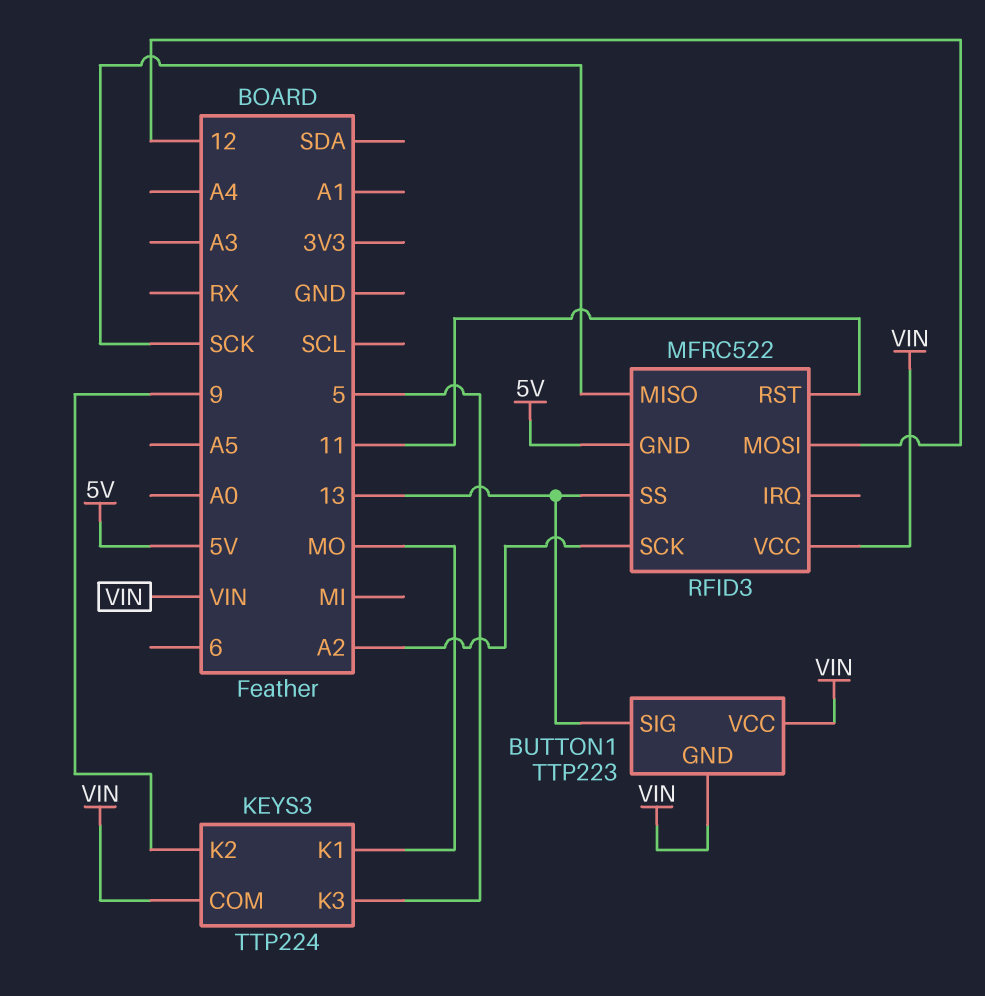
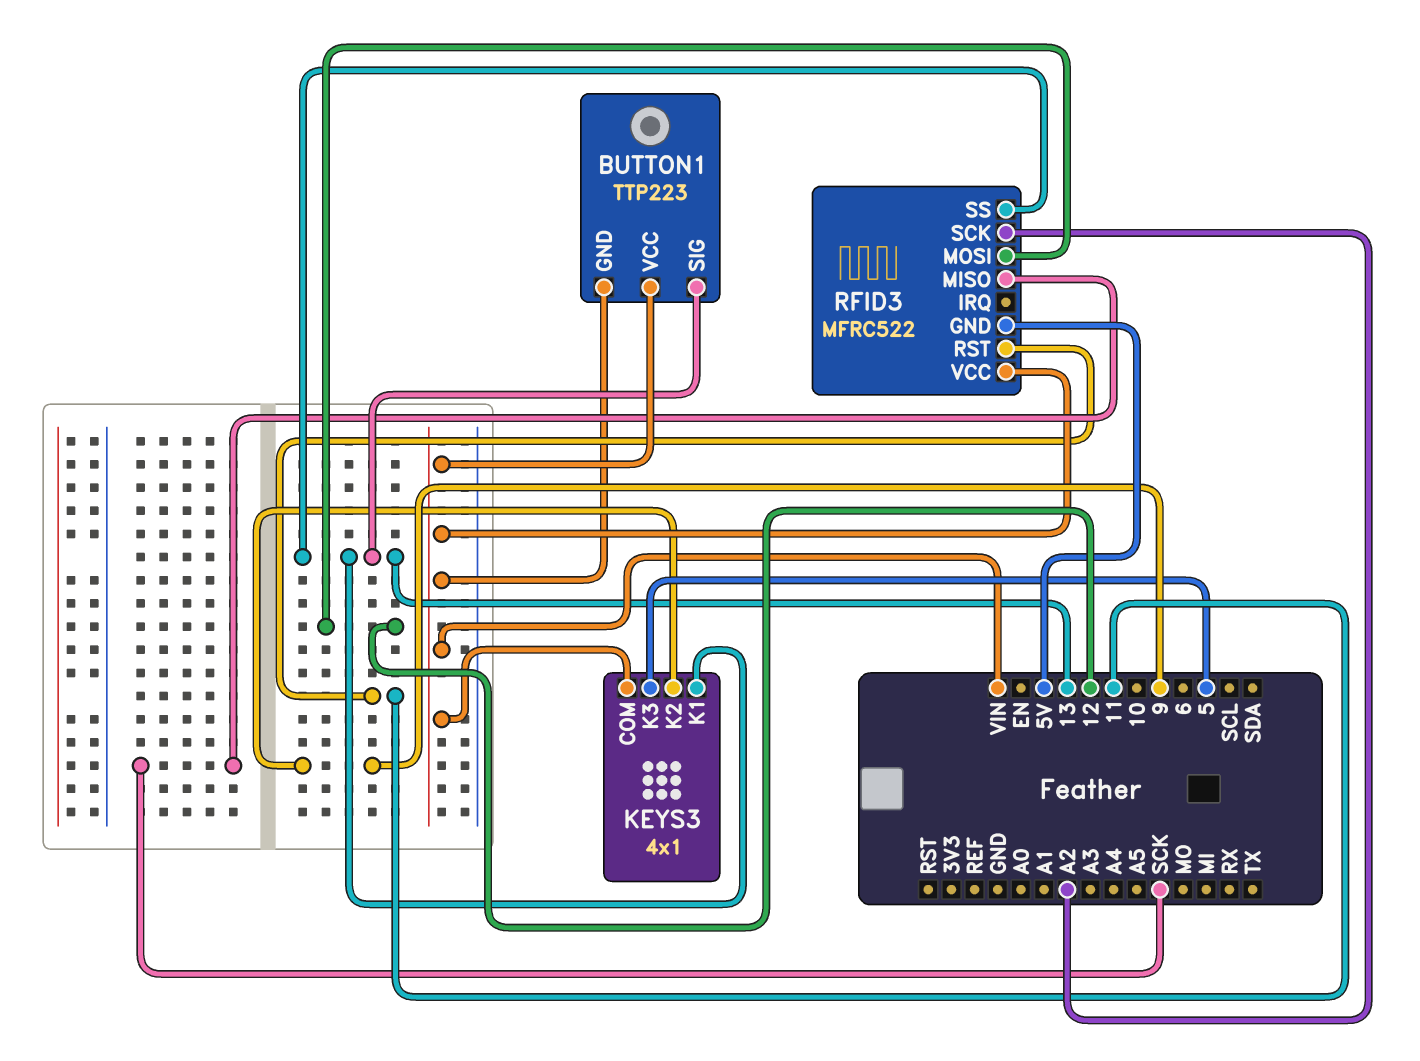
KEYS3: TTP224 -> 4x1
KEYS3 pin K1: MO -> 13

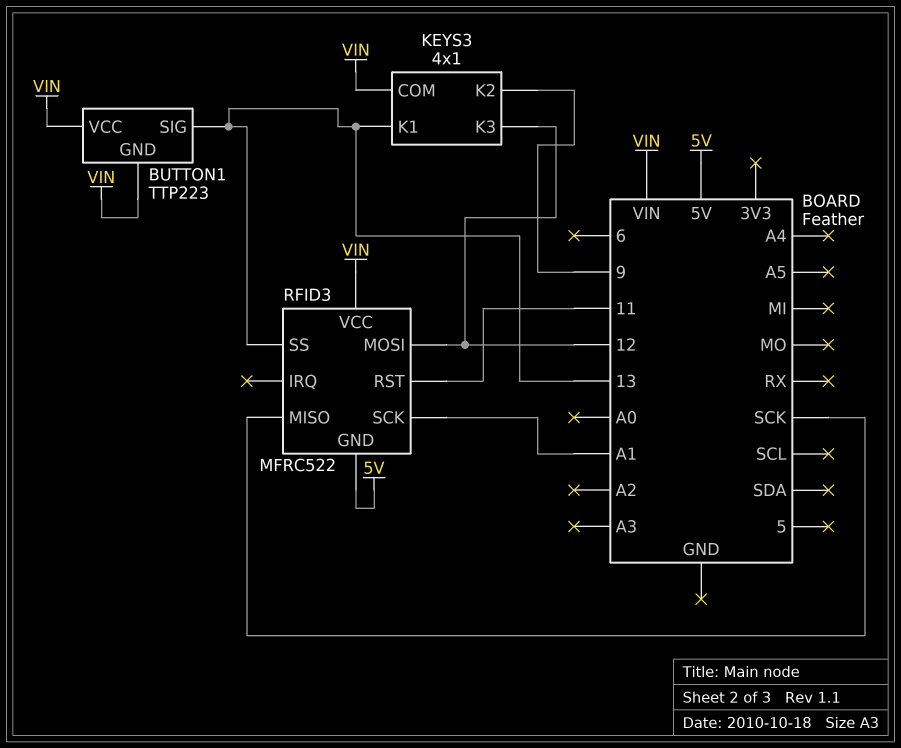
KEYS3 pin K3: 5 -> 12
RFID3 pin SCK: A2 -> A1

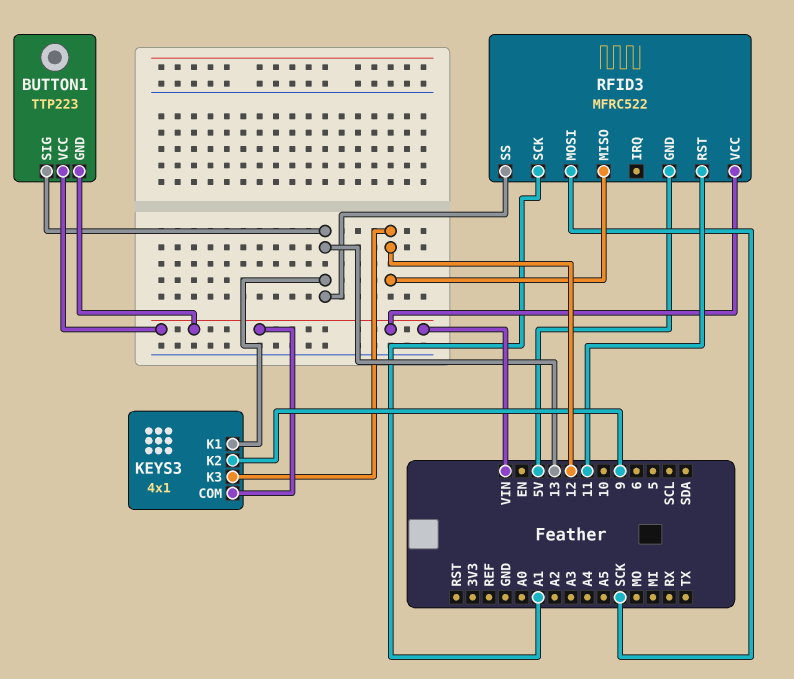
RFID3 pin MISO: SCK -> 12
RFID3 pin MOSI: 12 -> SCK

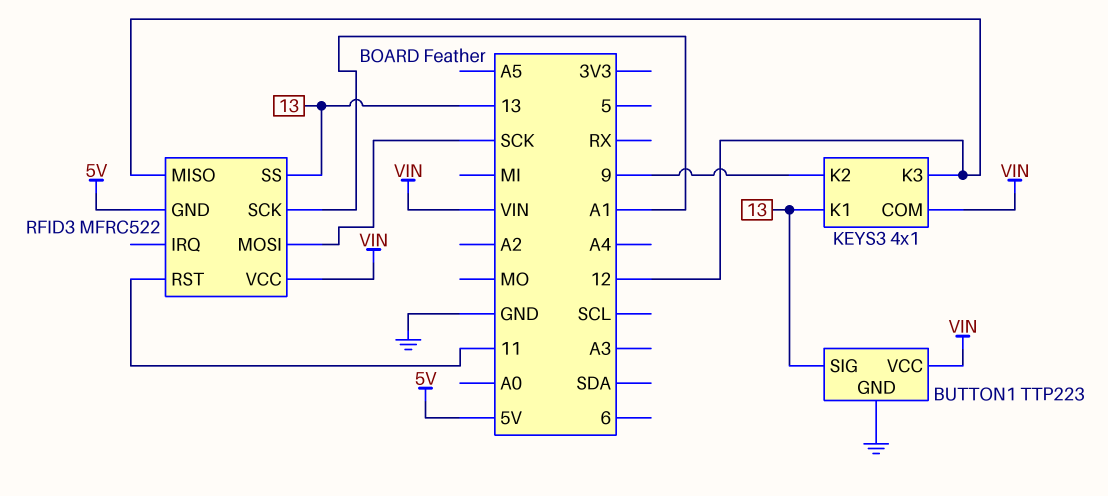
BUTTON1 pin GND: VIN -> GND

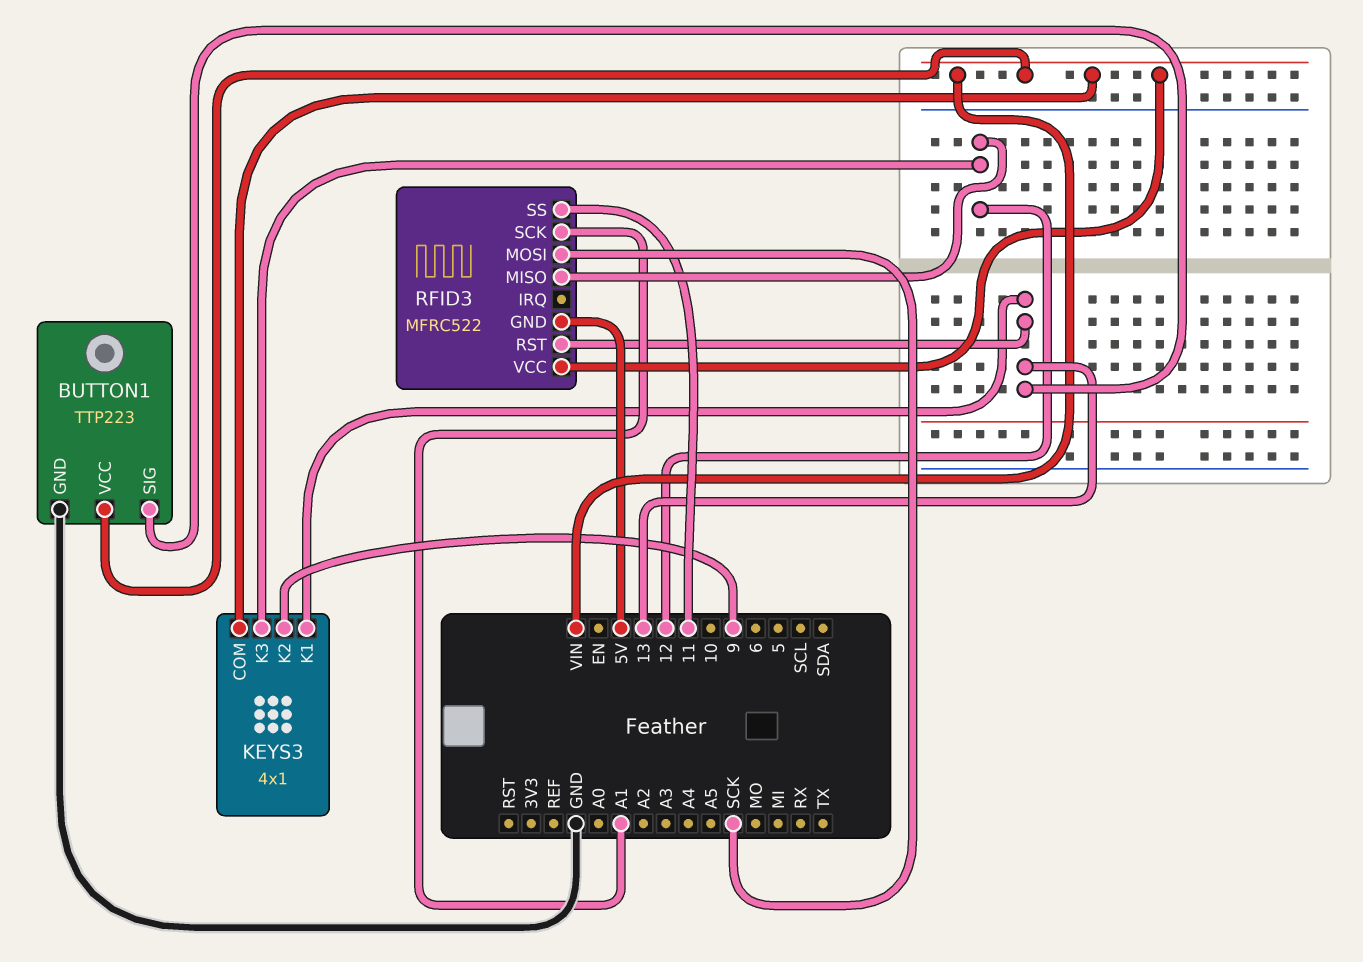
RFID3 pin RST: 11 -> 13
RFID3 pin SS: 13 -> 11

